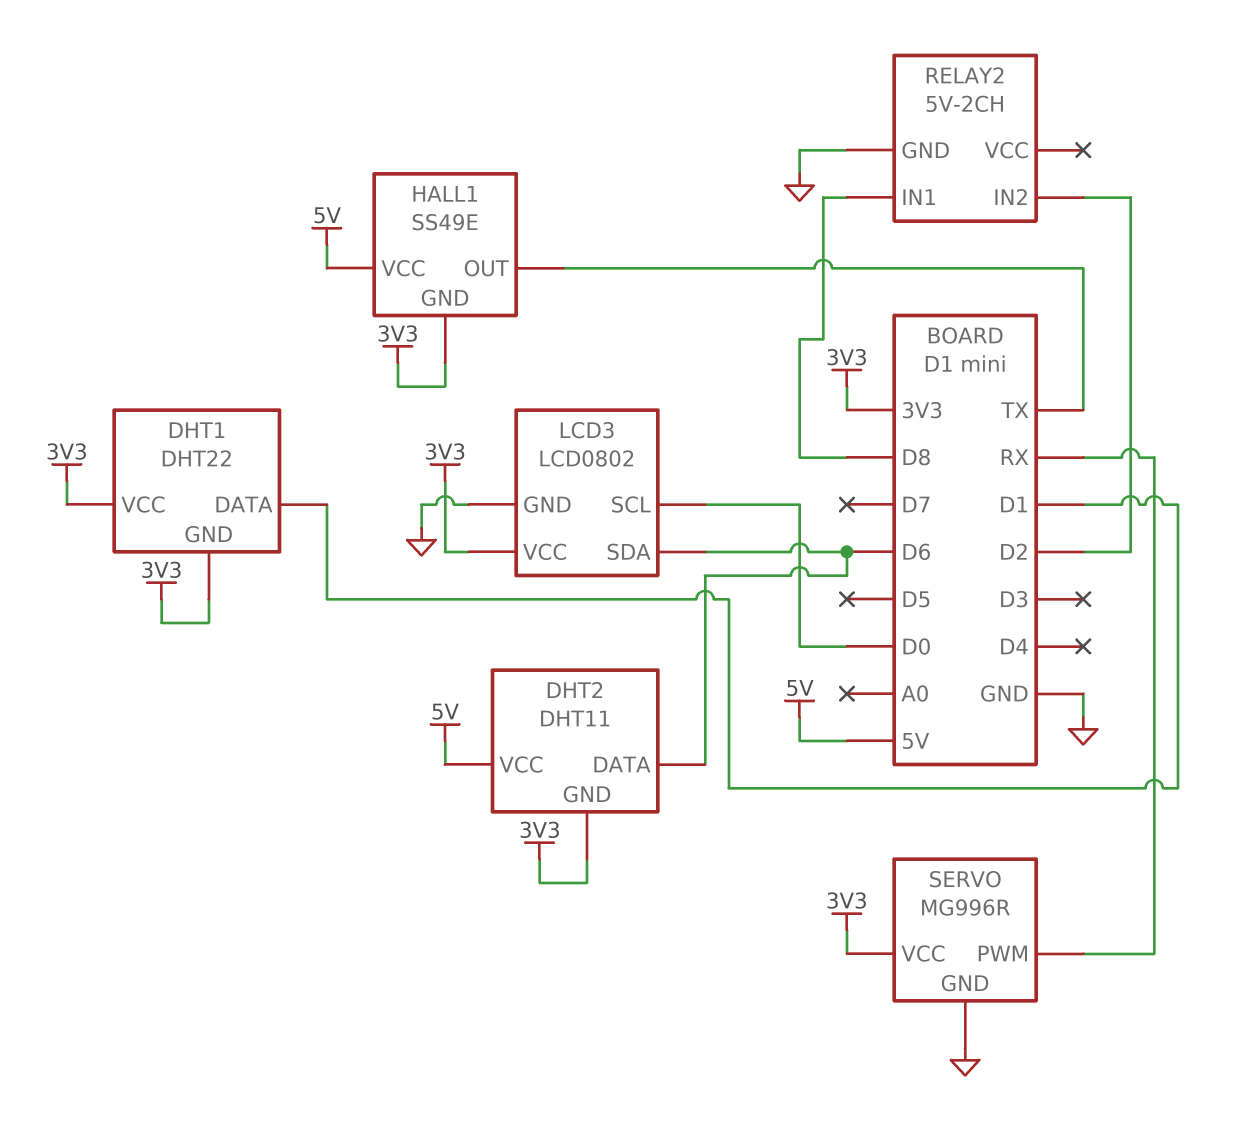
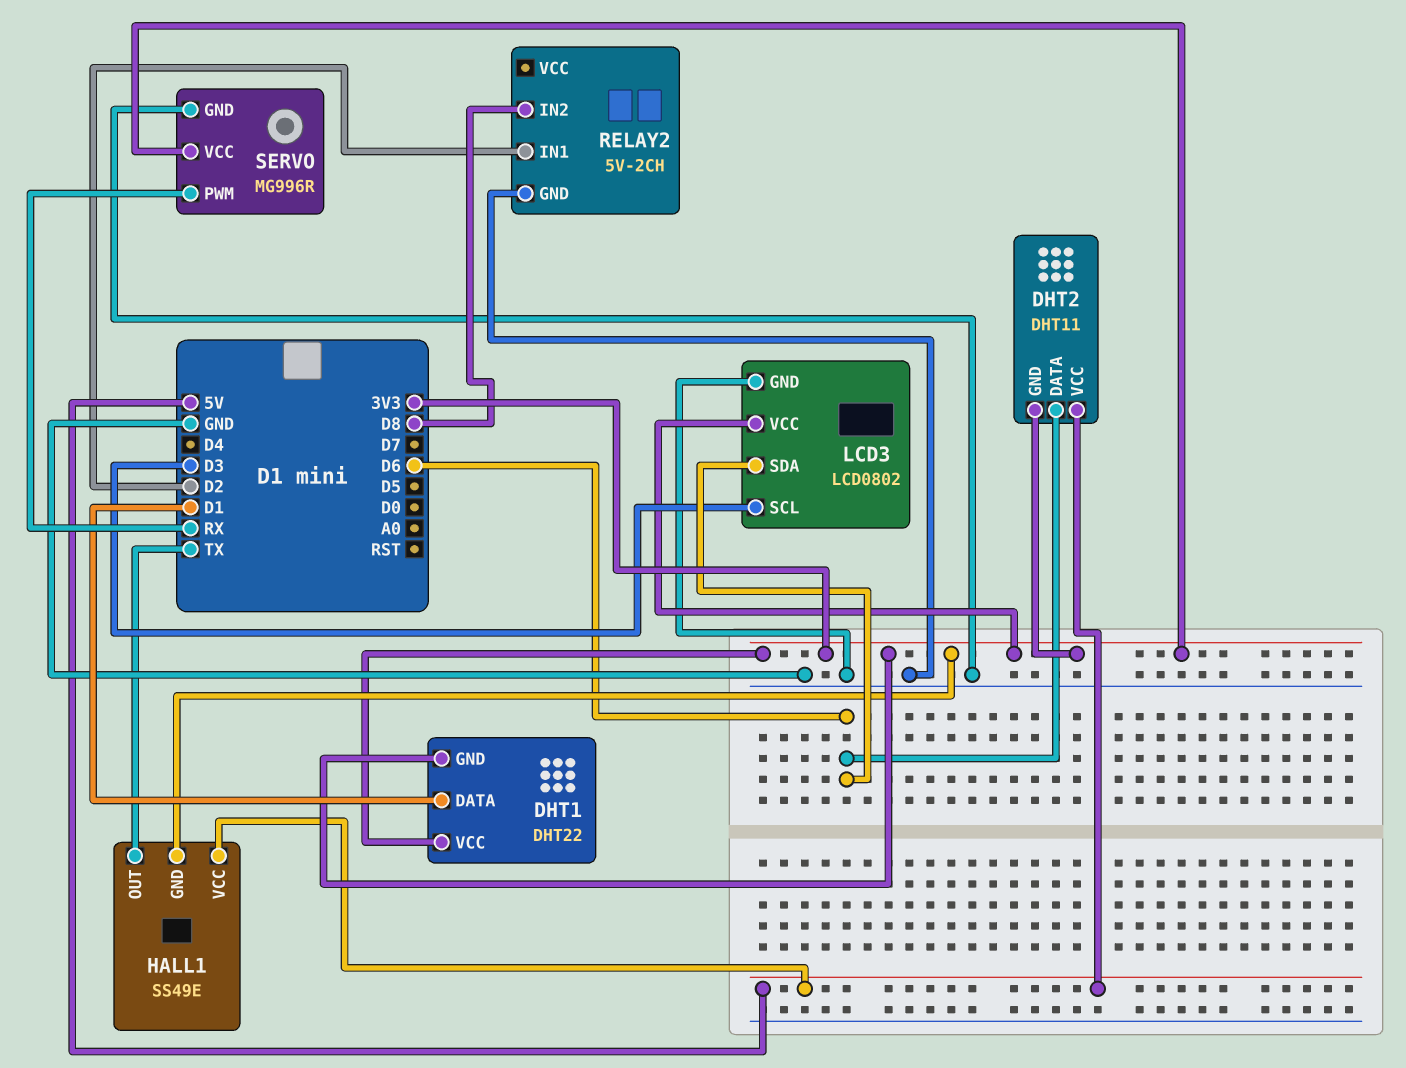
LCD3 pin SCL: D0 -> D3
RELAY2 pin IN1: D8 -> D2
RELAY2 pin IN2: D2 -> D8

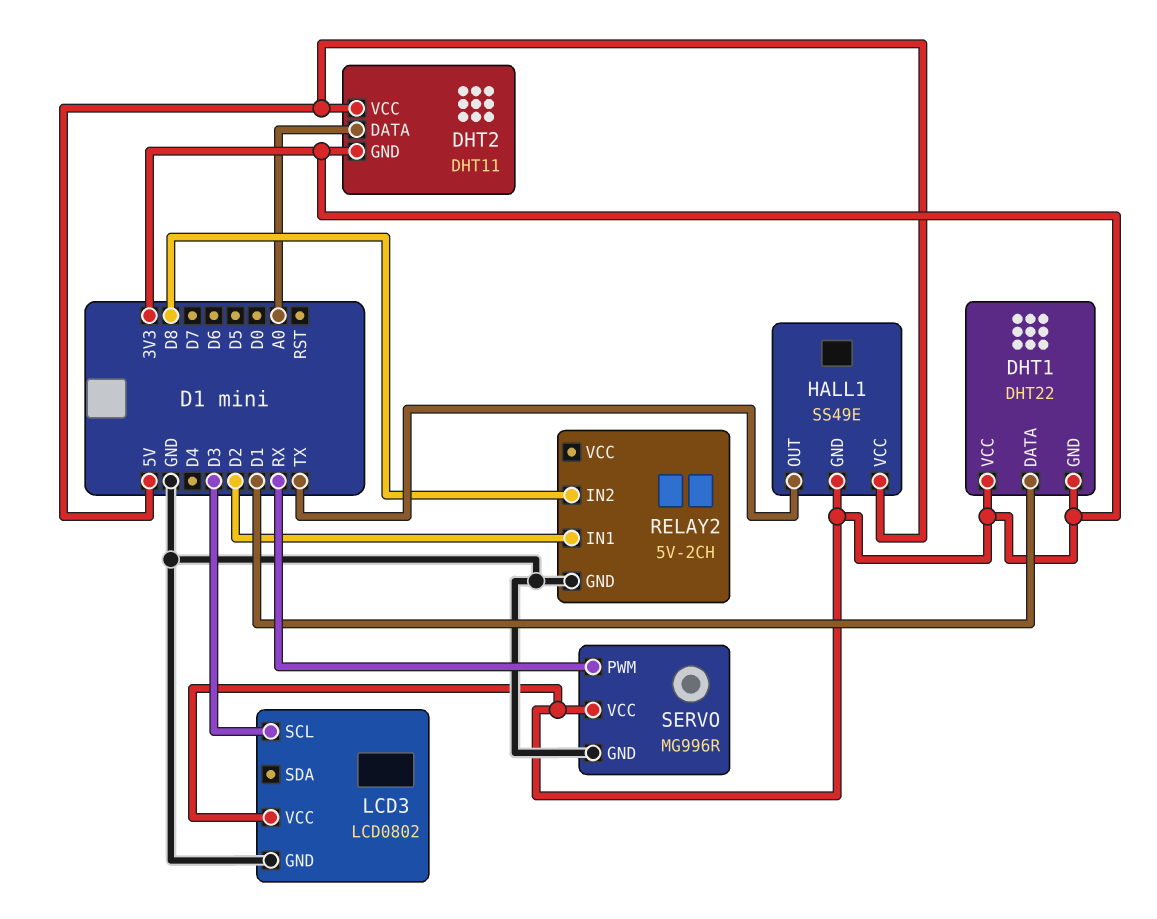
DHT2 pin DATA: D6 -> A0
LCD3 pin SDA: D6 -> none

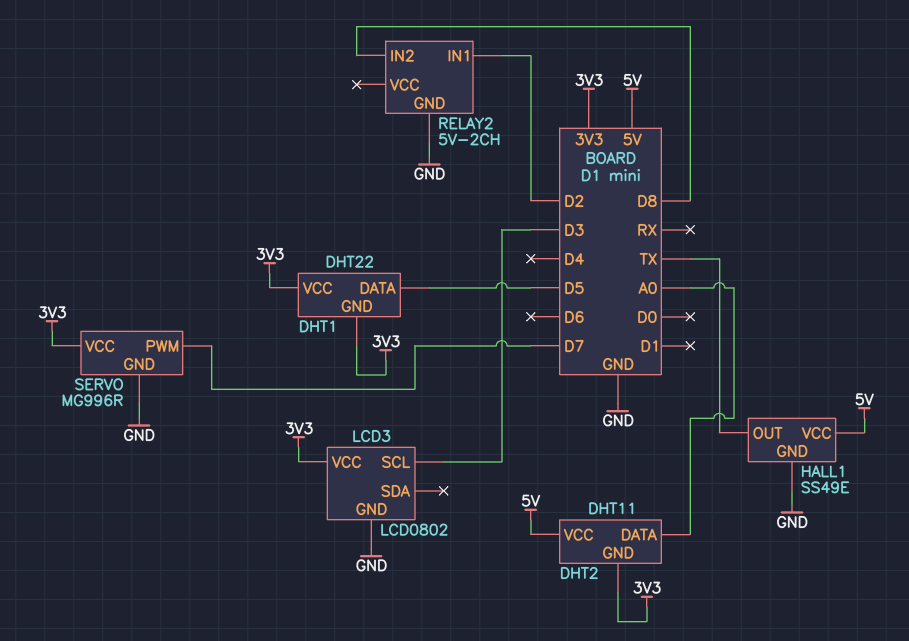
DHT1 pin DATA: D1 -> D5
HALL1 pin GND: 3V3 -> GND
SERVO pin PWM: RX -> D7

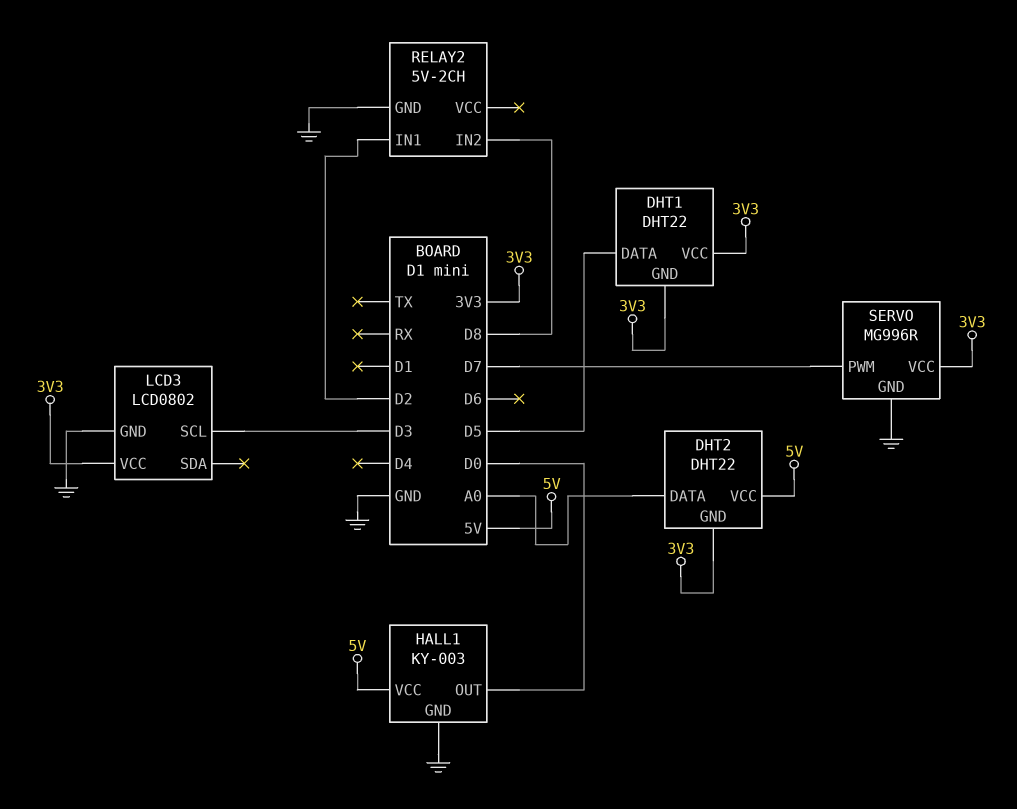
DHT2: DHT11 -> DHT22
HALL1: SS49E -> KY-003
HALL1 pin OUT: TX -> D0

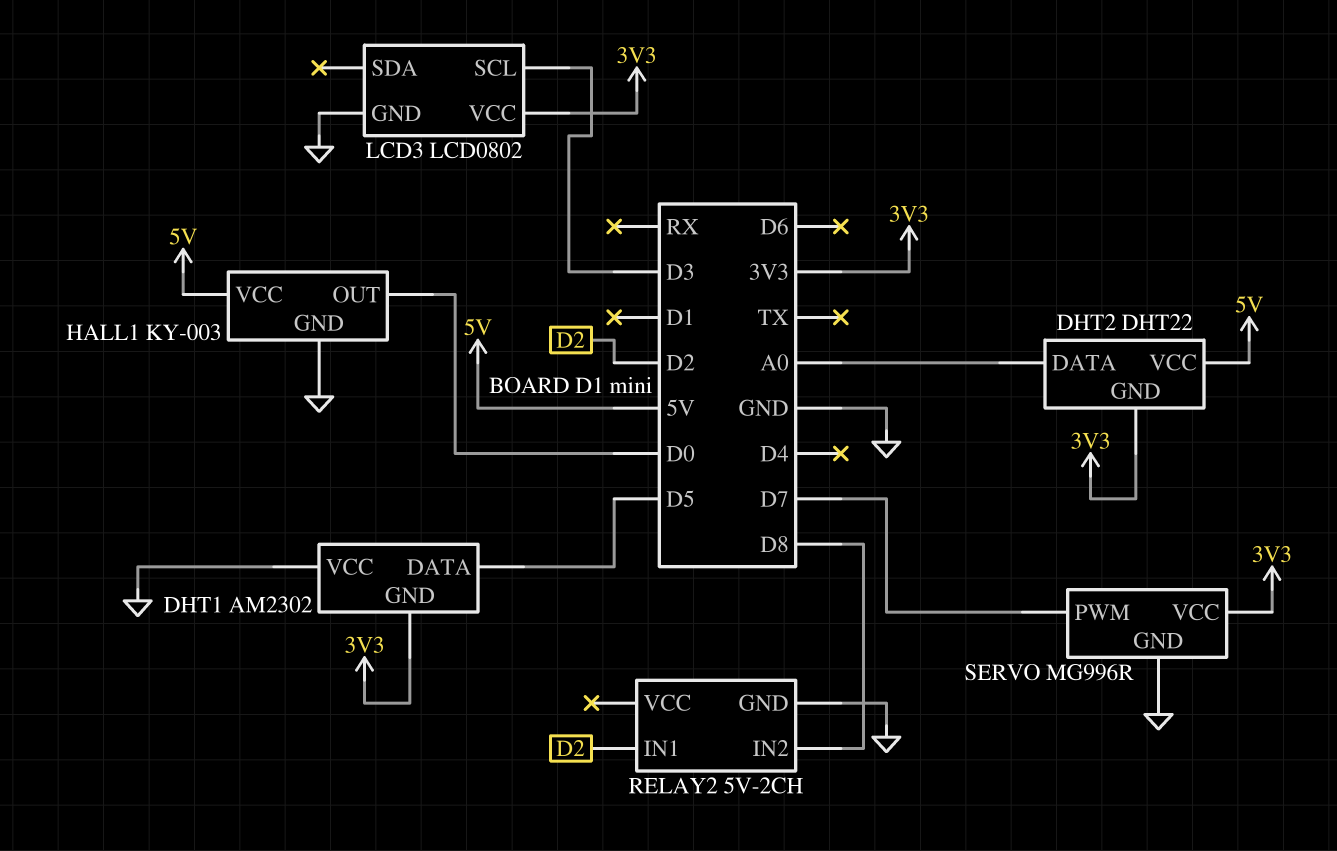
DHT1: DHT22 -> AM2302
DHT1 pin VCC: 3V3 -> GND

